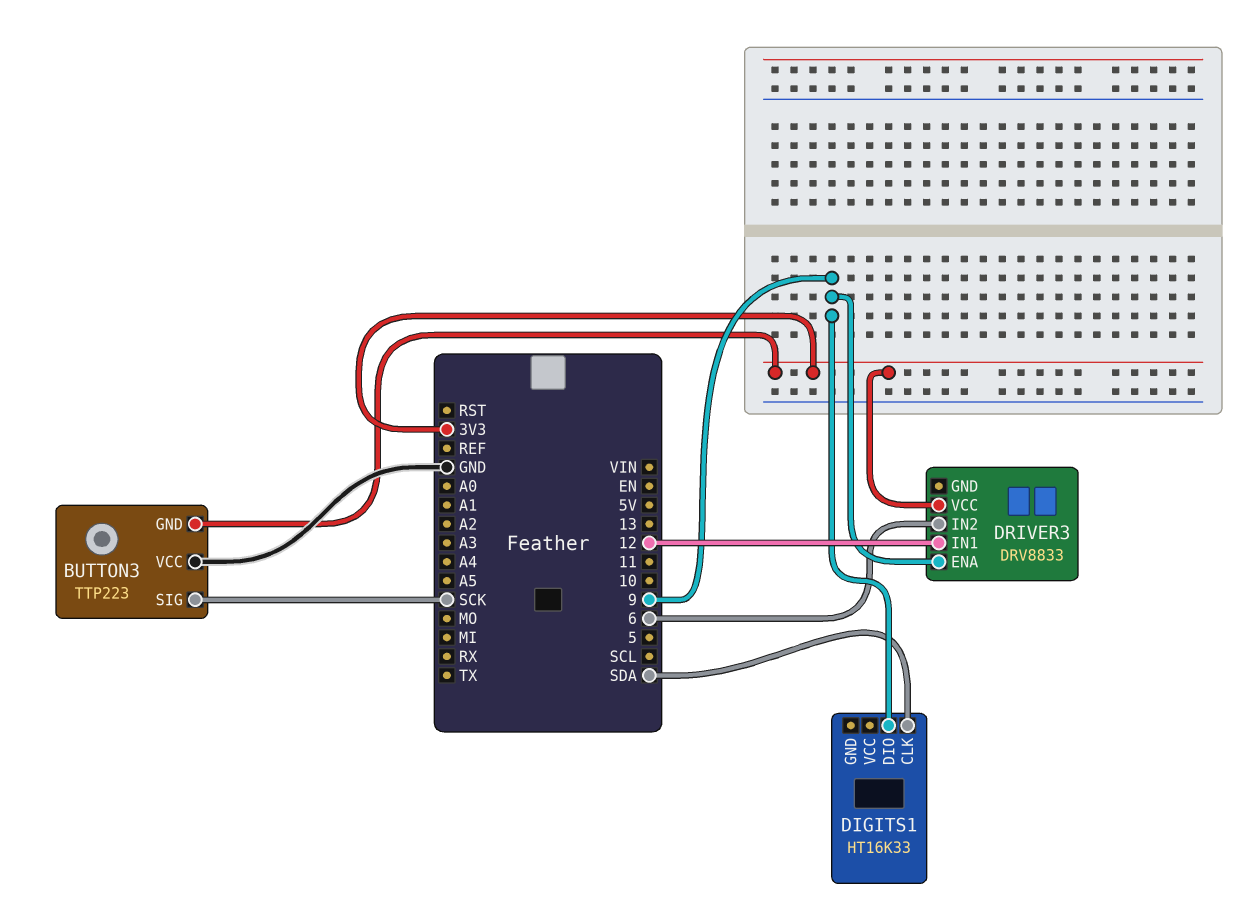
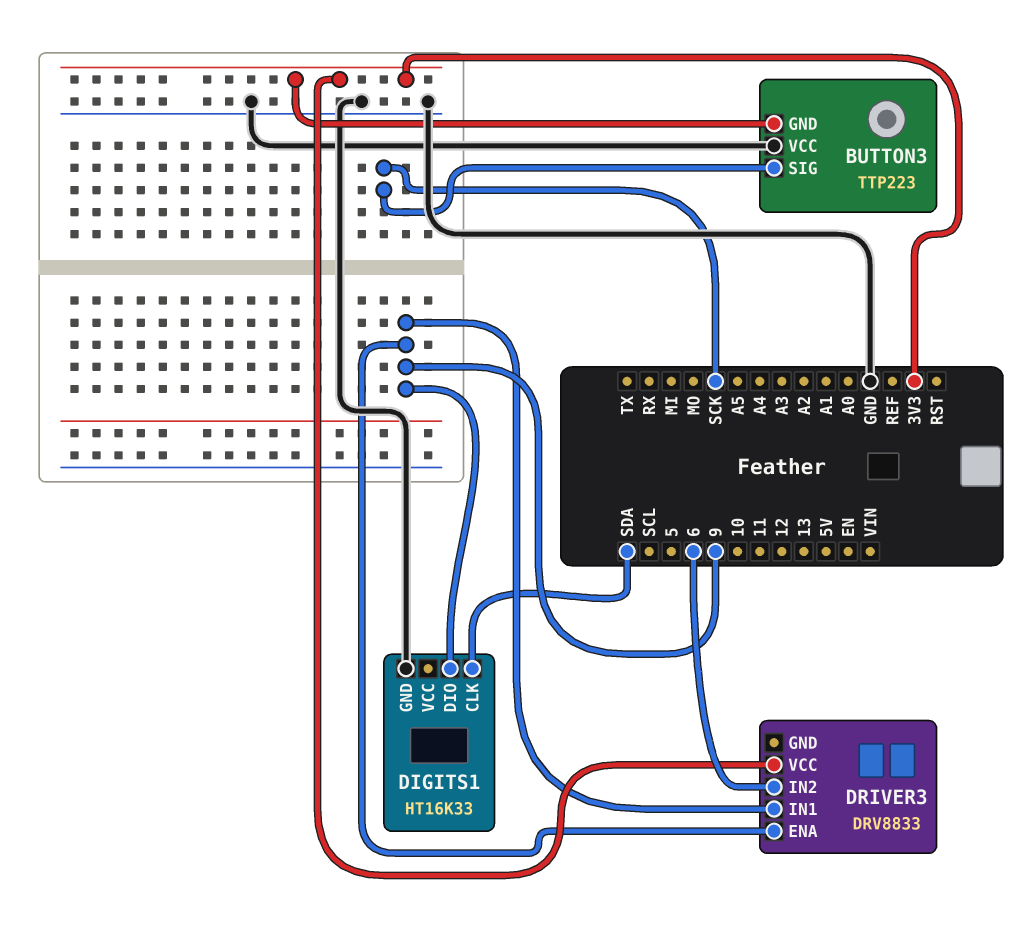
DIGITS1 pin GND: none -> GND
DRIVER3 pin IN1: 12 -> 9

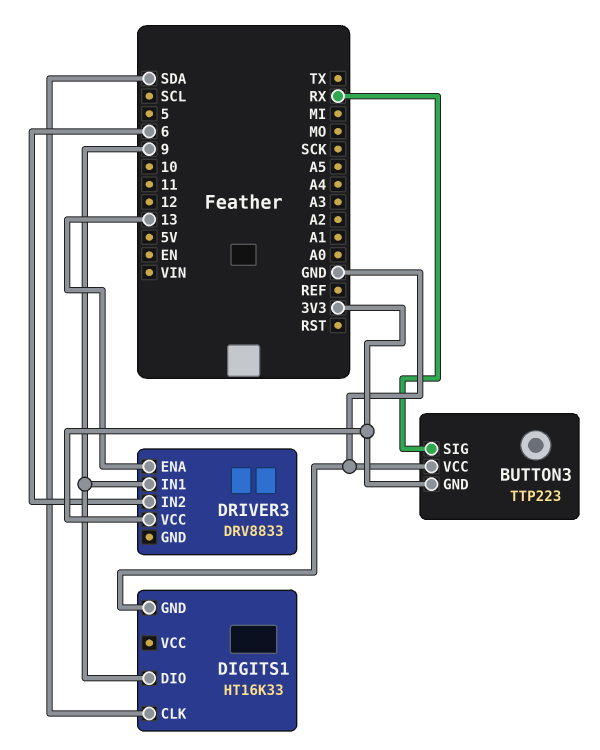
BUTTON3 pin SIG: SCK -> RX
DRIVER3 pin ENA: 9 -> 13

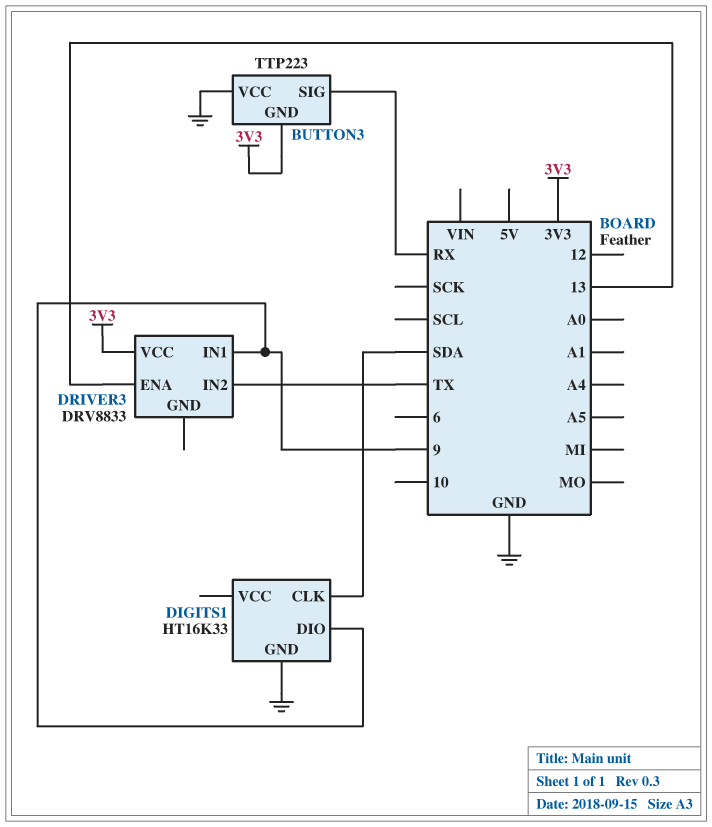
DRIVER3 pin IN2: 6 -> TX

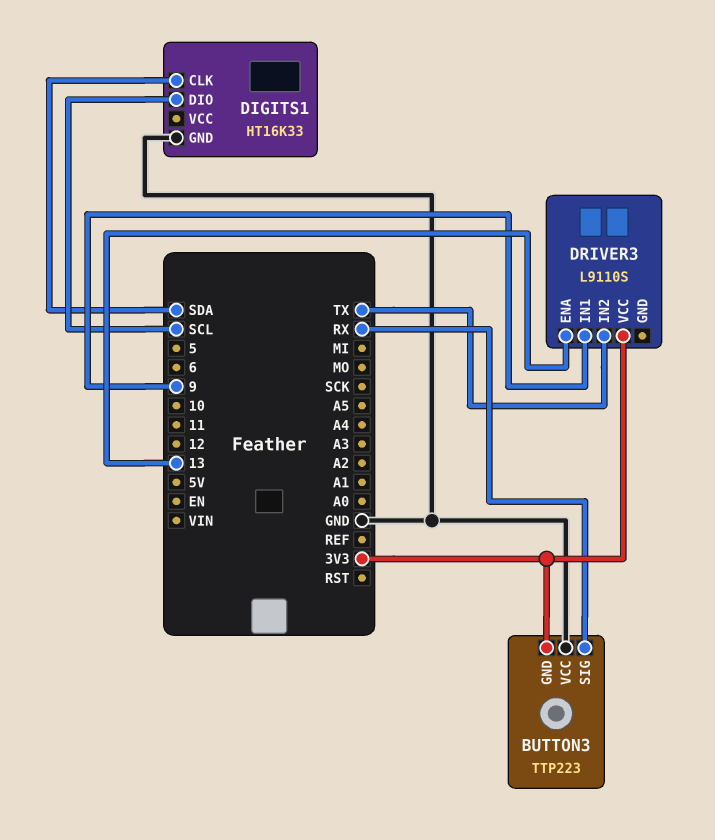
DIGITS1 pin DIO: 9 -> SCL
DRIVER3: DRV8833 -> L9110S

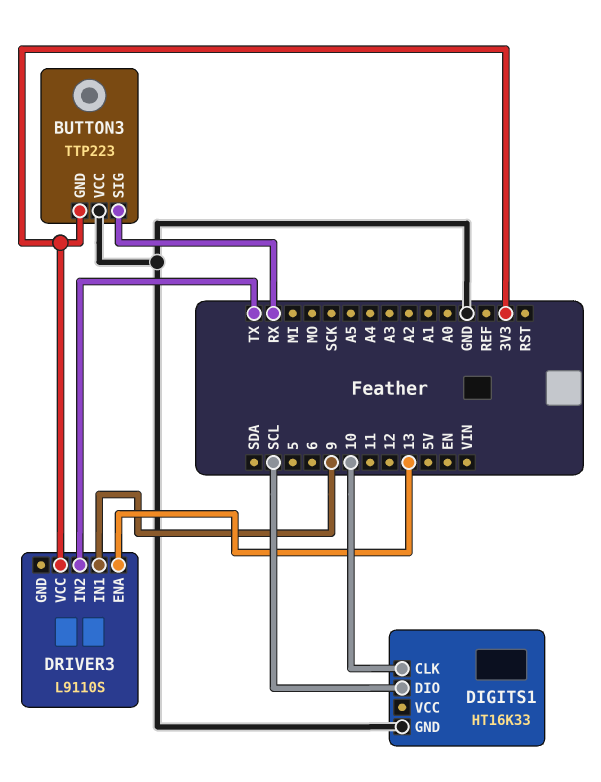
DIGITS1 pin CLK: SDA -> 10

